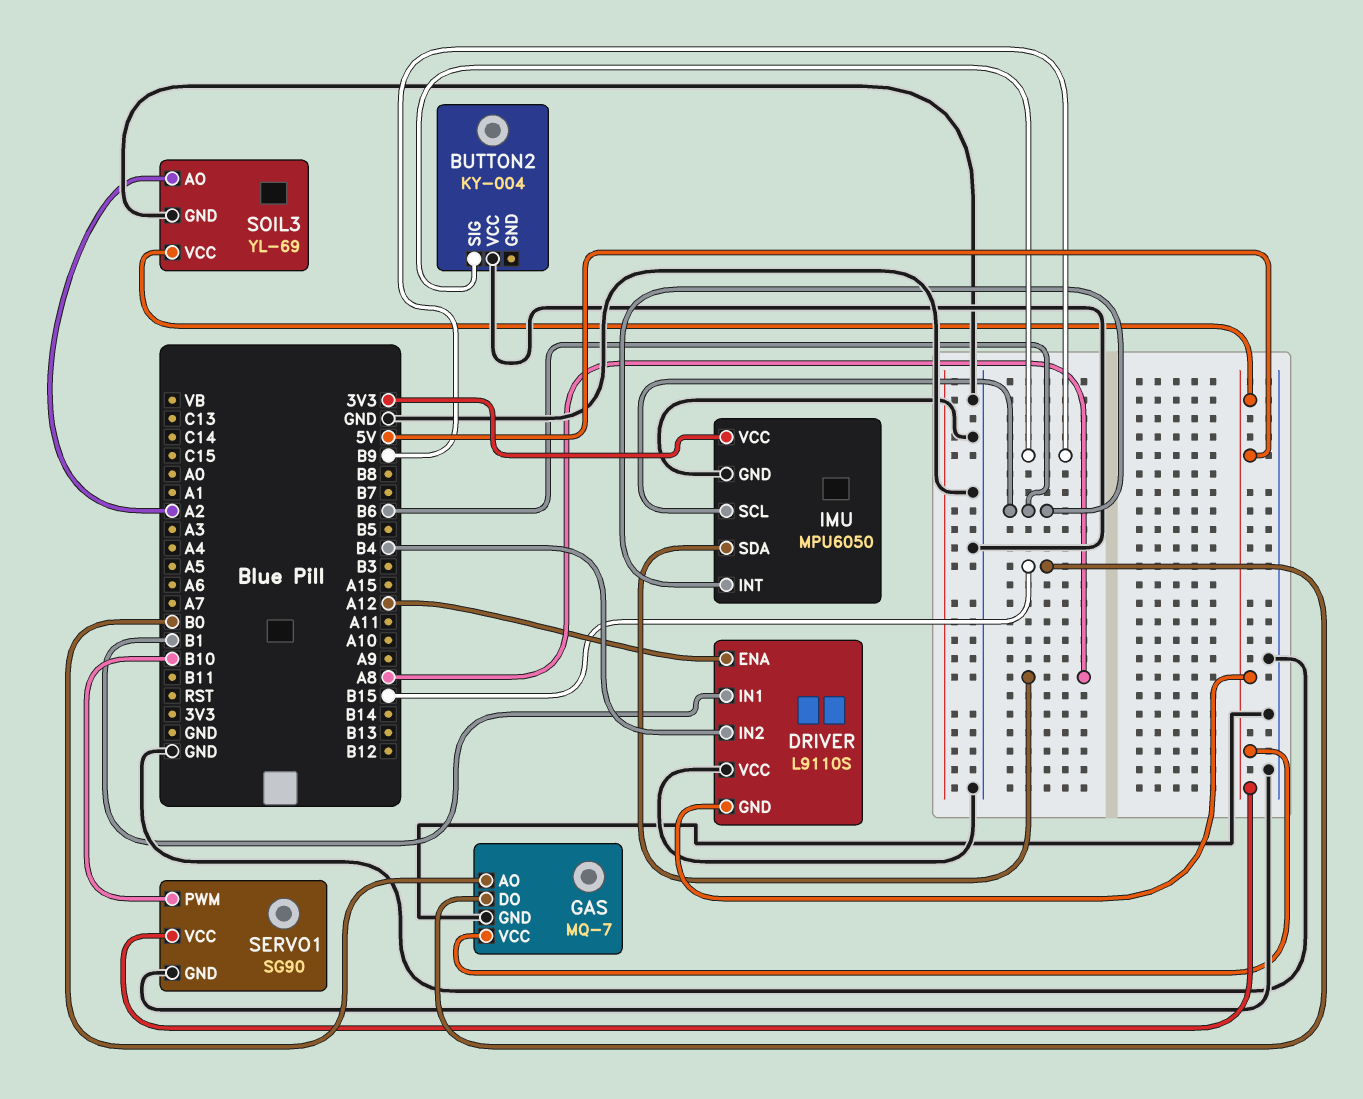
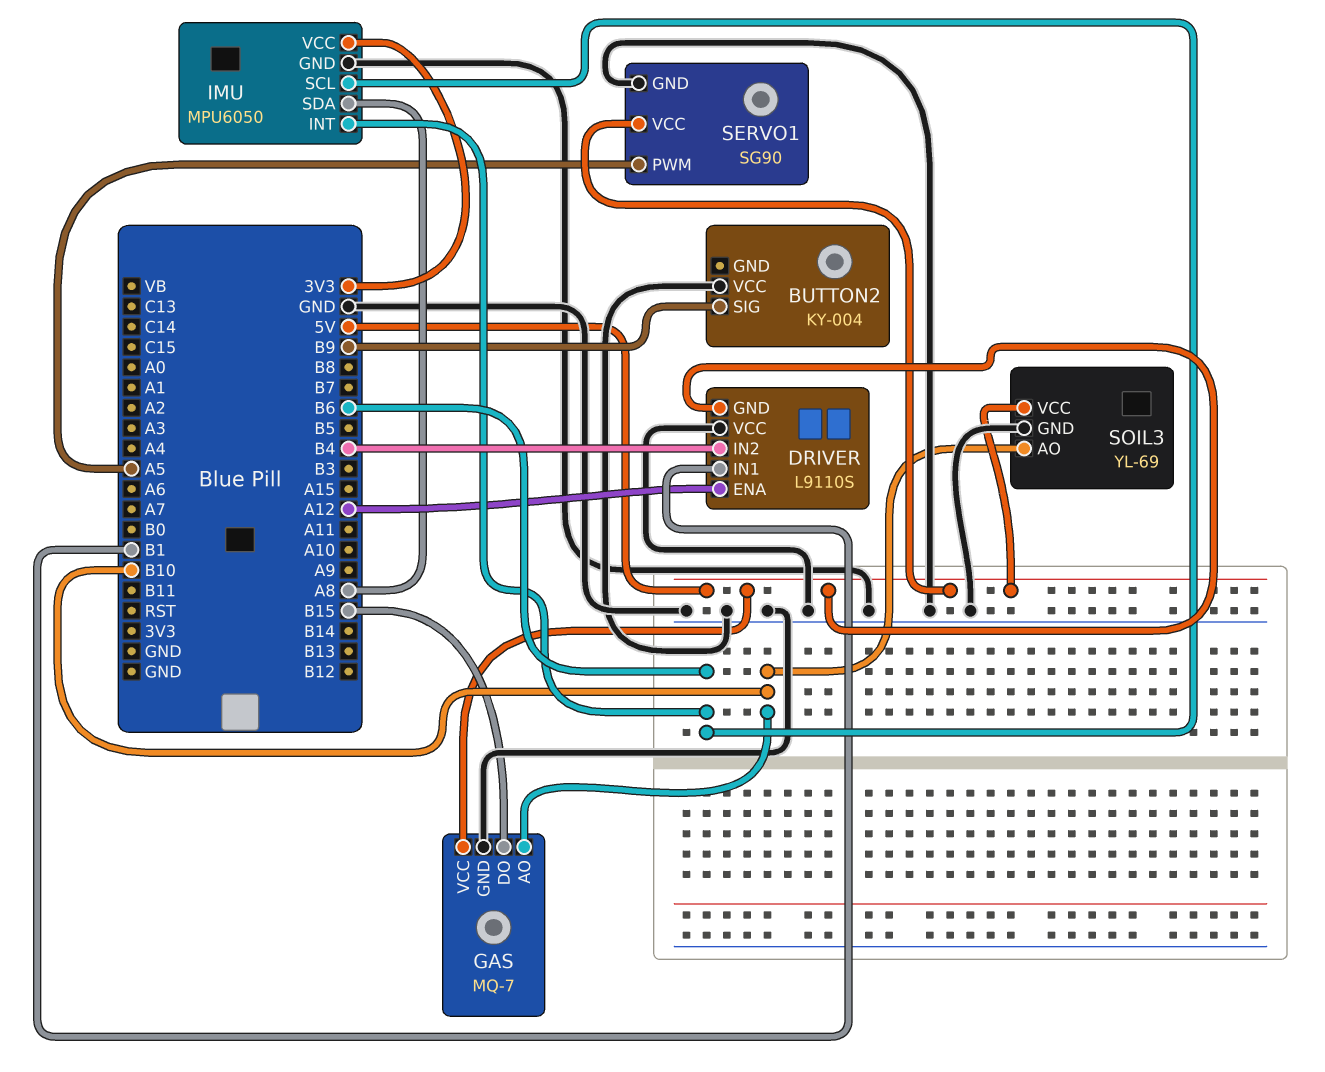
GAS pin AO: B0 -> B10
SERVO1 pin PWM: B10 -> A5
SOIL3 pin AO: A2 -> B10

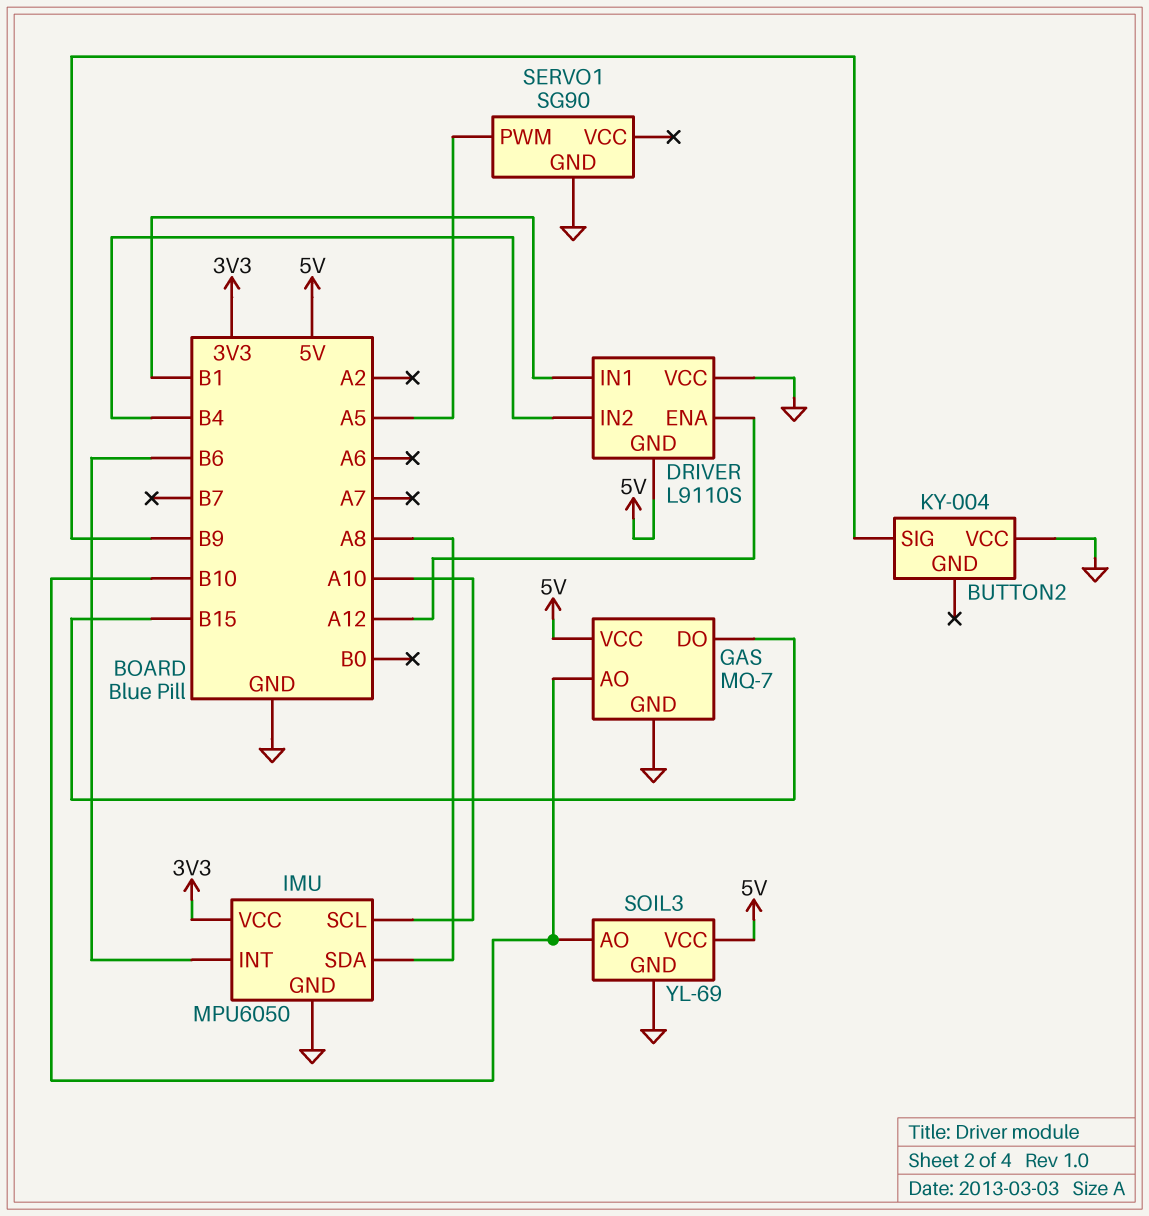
IMU pin SCL: B6 -> A10
SERVO1 pin VCC: 5V -> none

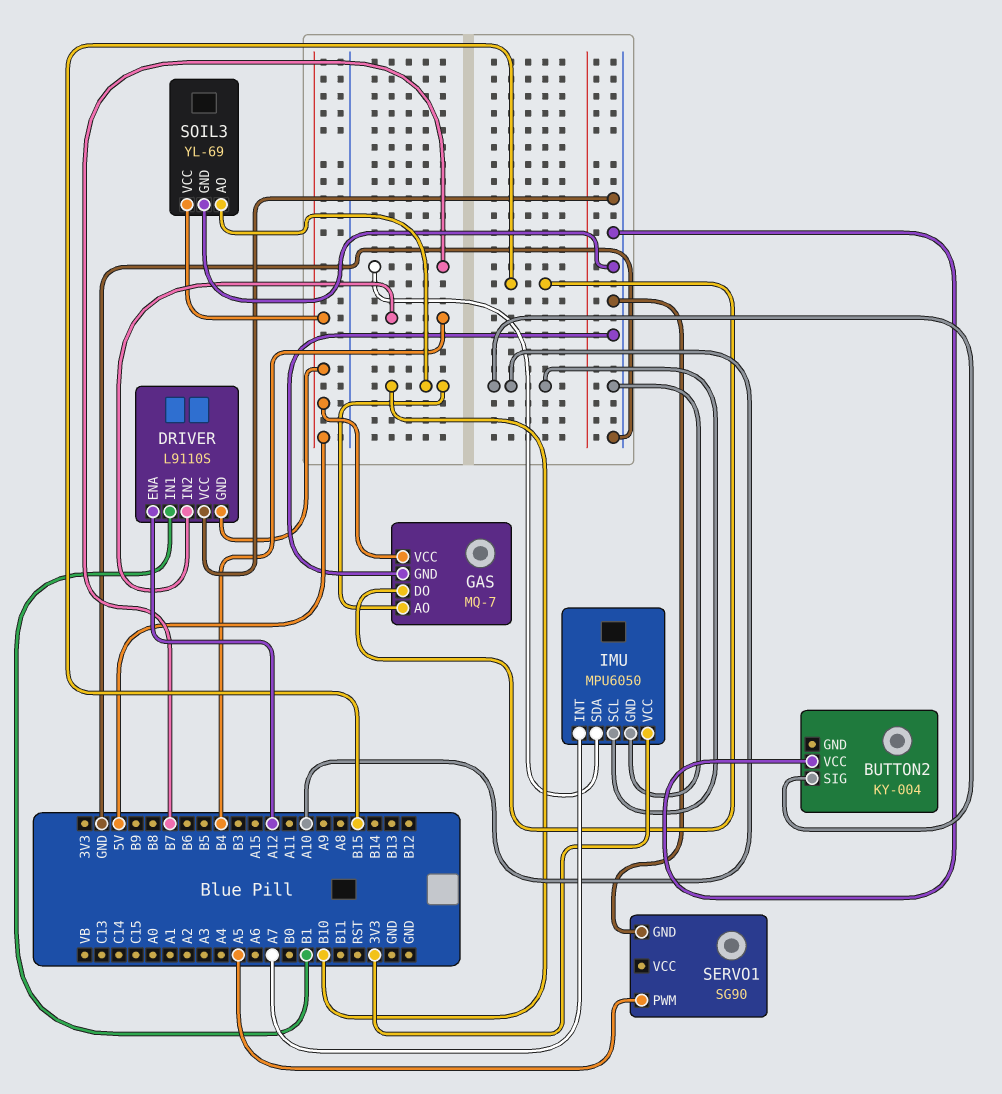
BUTTON2 pin SIG: B9 -> A10
IMU pin INT: B6 -> A7
IMU pin SDA: A8 -> B7

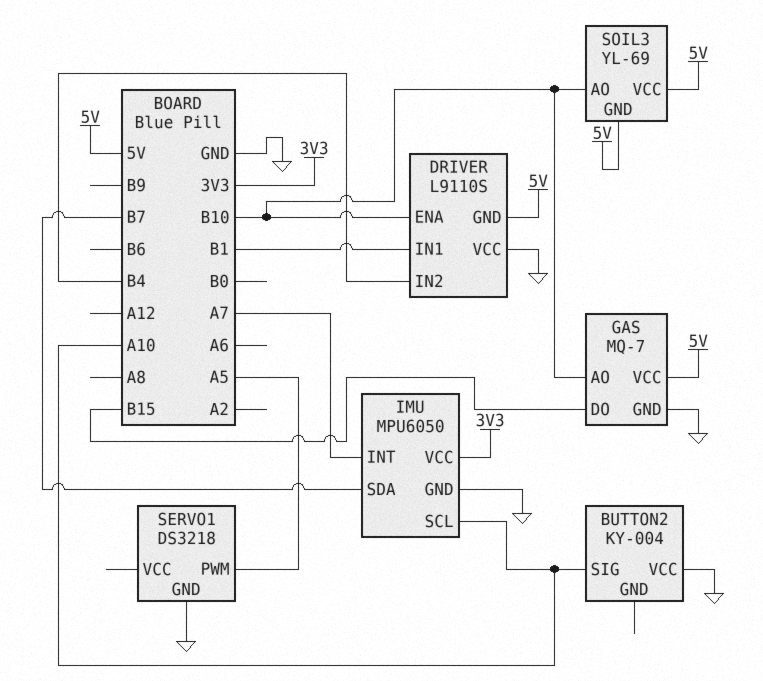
DRIVER pin ENA: A12 -> B10
SERVO1: SG90 -> DS3218
SOIL3 pin GND: GND -> 5V

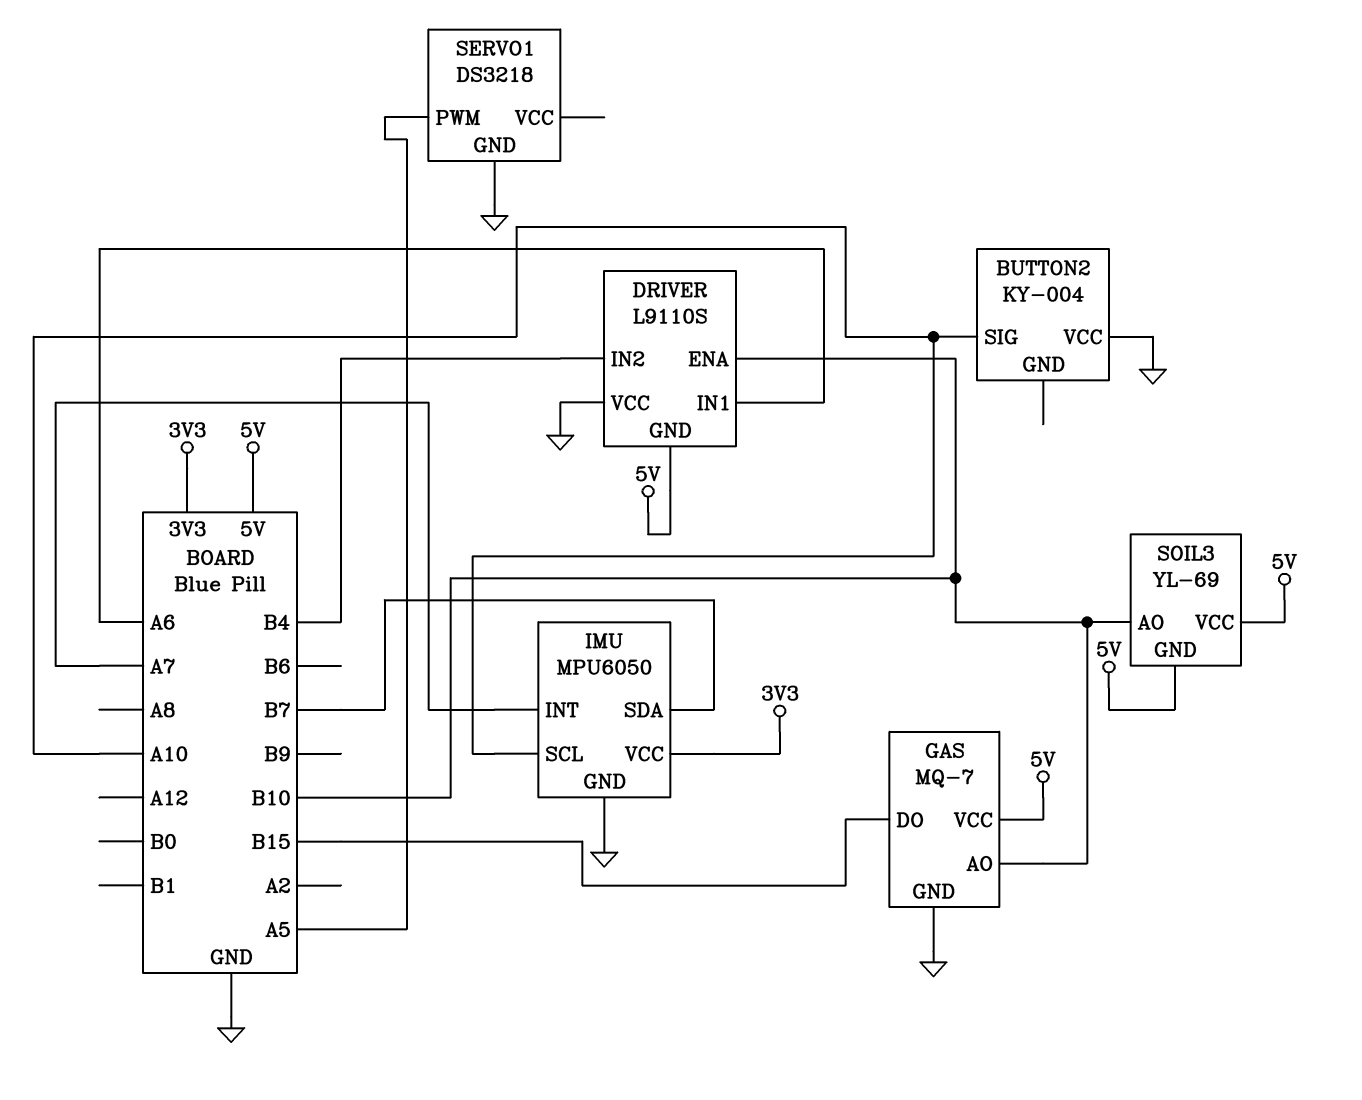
DRIVER pin IN1: B1 -> A6

